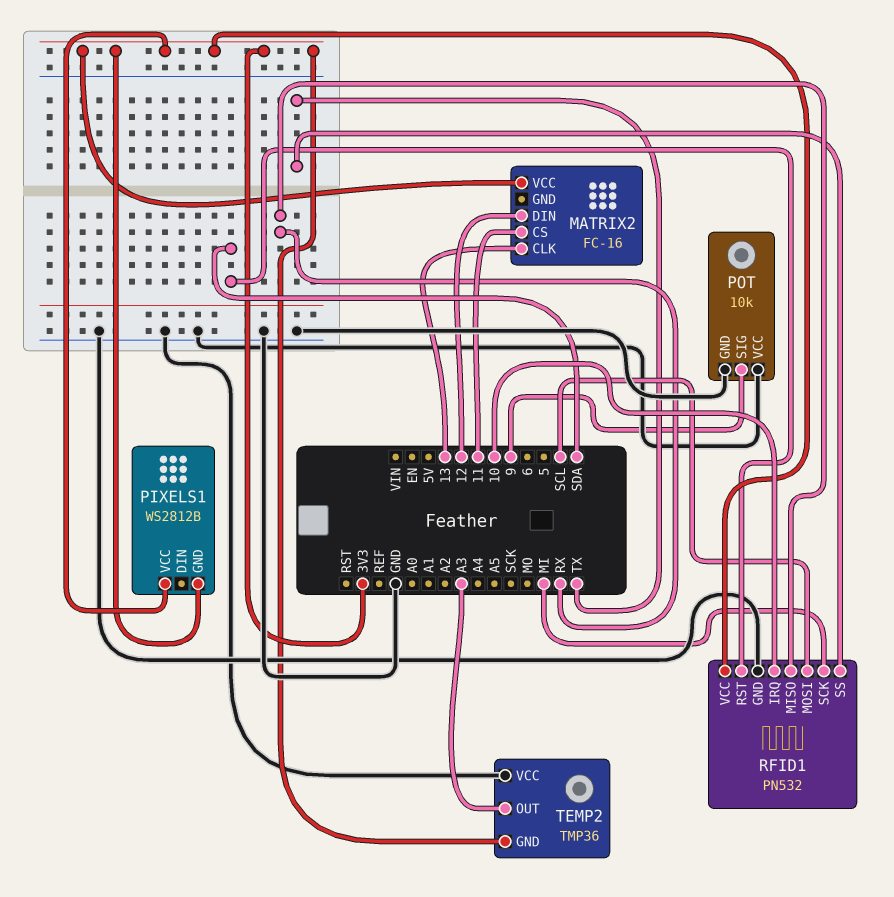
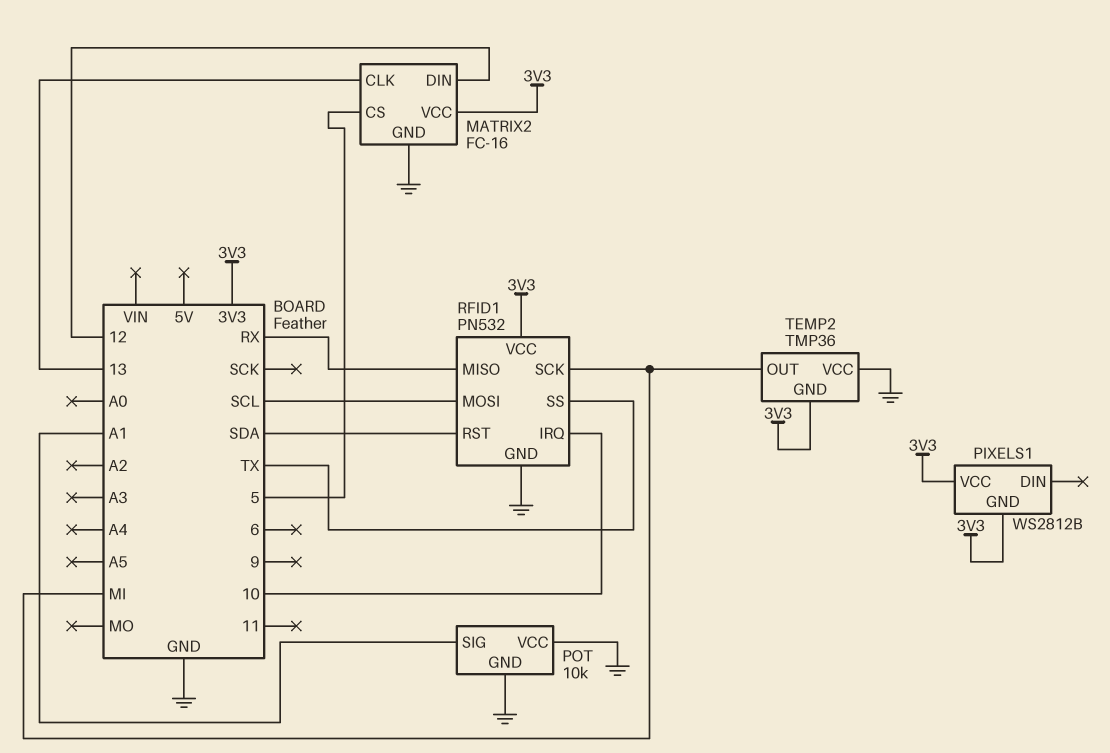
MATRIX2 pin CS: 11 -> 5
MATRIX2 pin GND: none -> GND
POT pin SIG: 9 -> A1
TEMP2 pin OUT: A3 -> MI

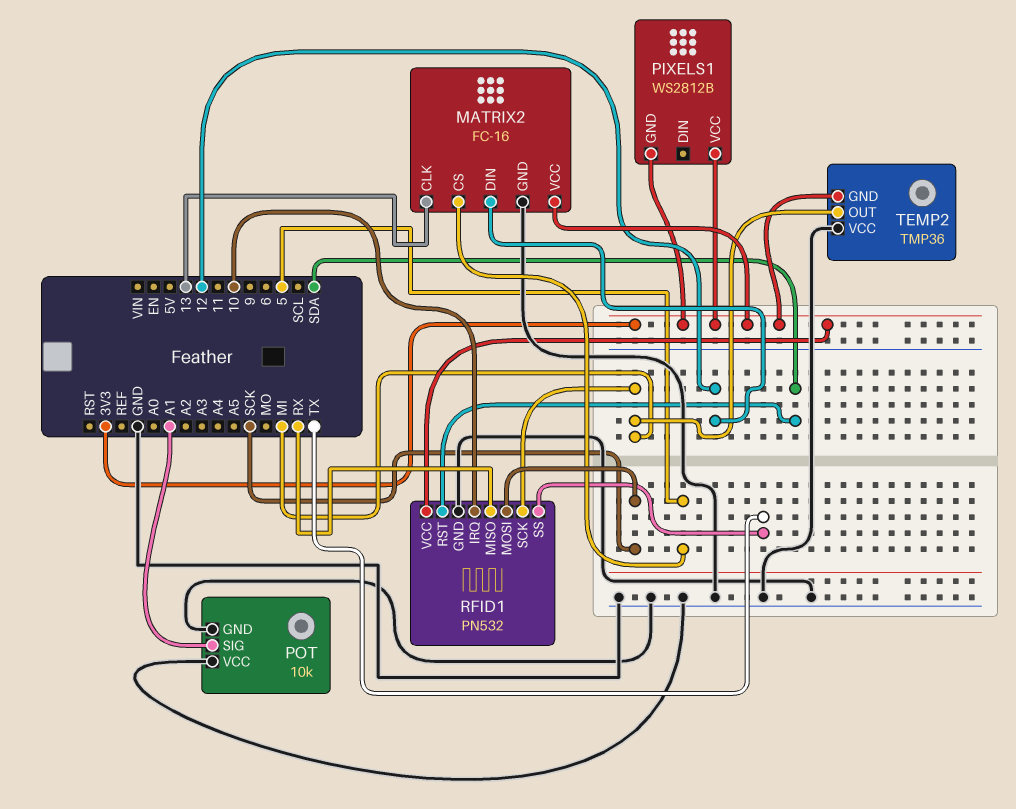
RFID1 pin MOSI: SCL -> SCK

